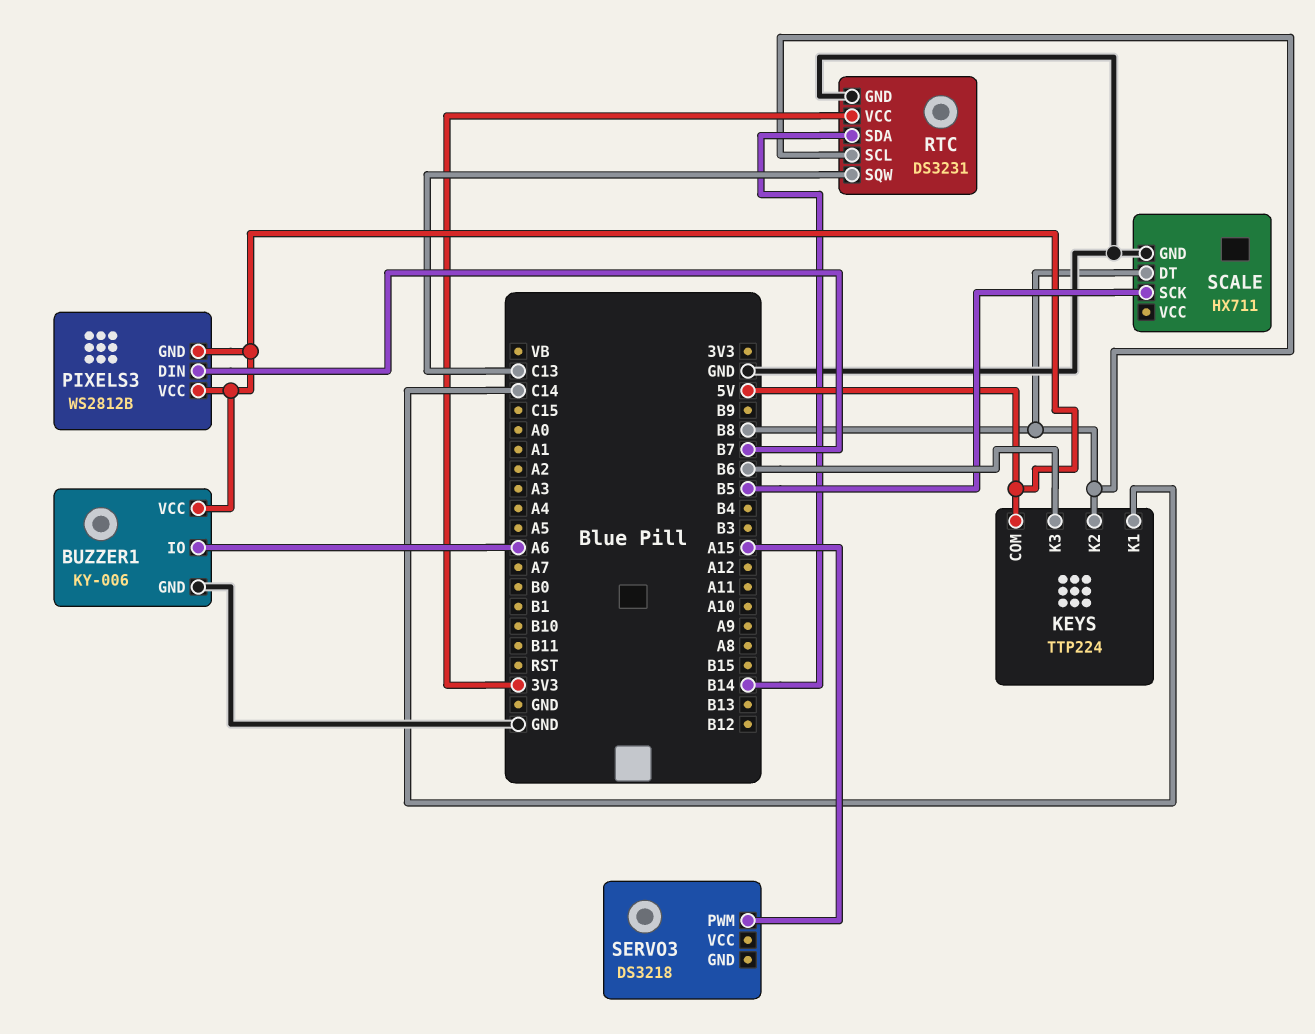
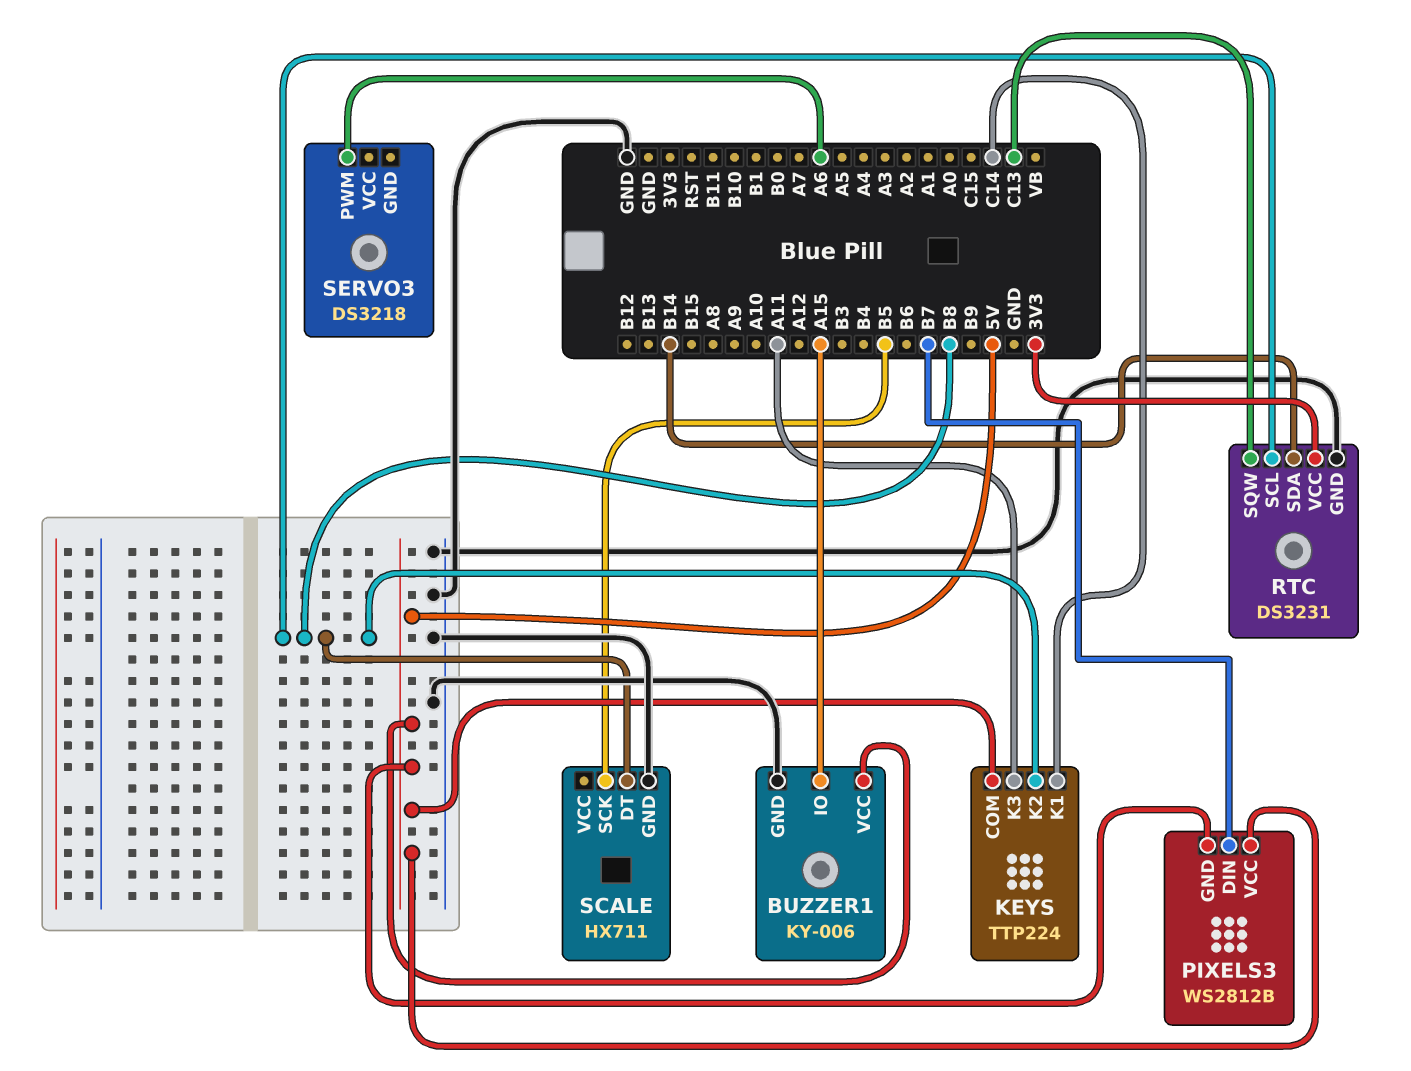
BUZZER1 pin IO: A6 -> A15
KEYS pin K3: B6 -> A11
SERVO3 pin PWM: A15 -> A6

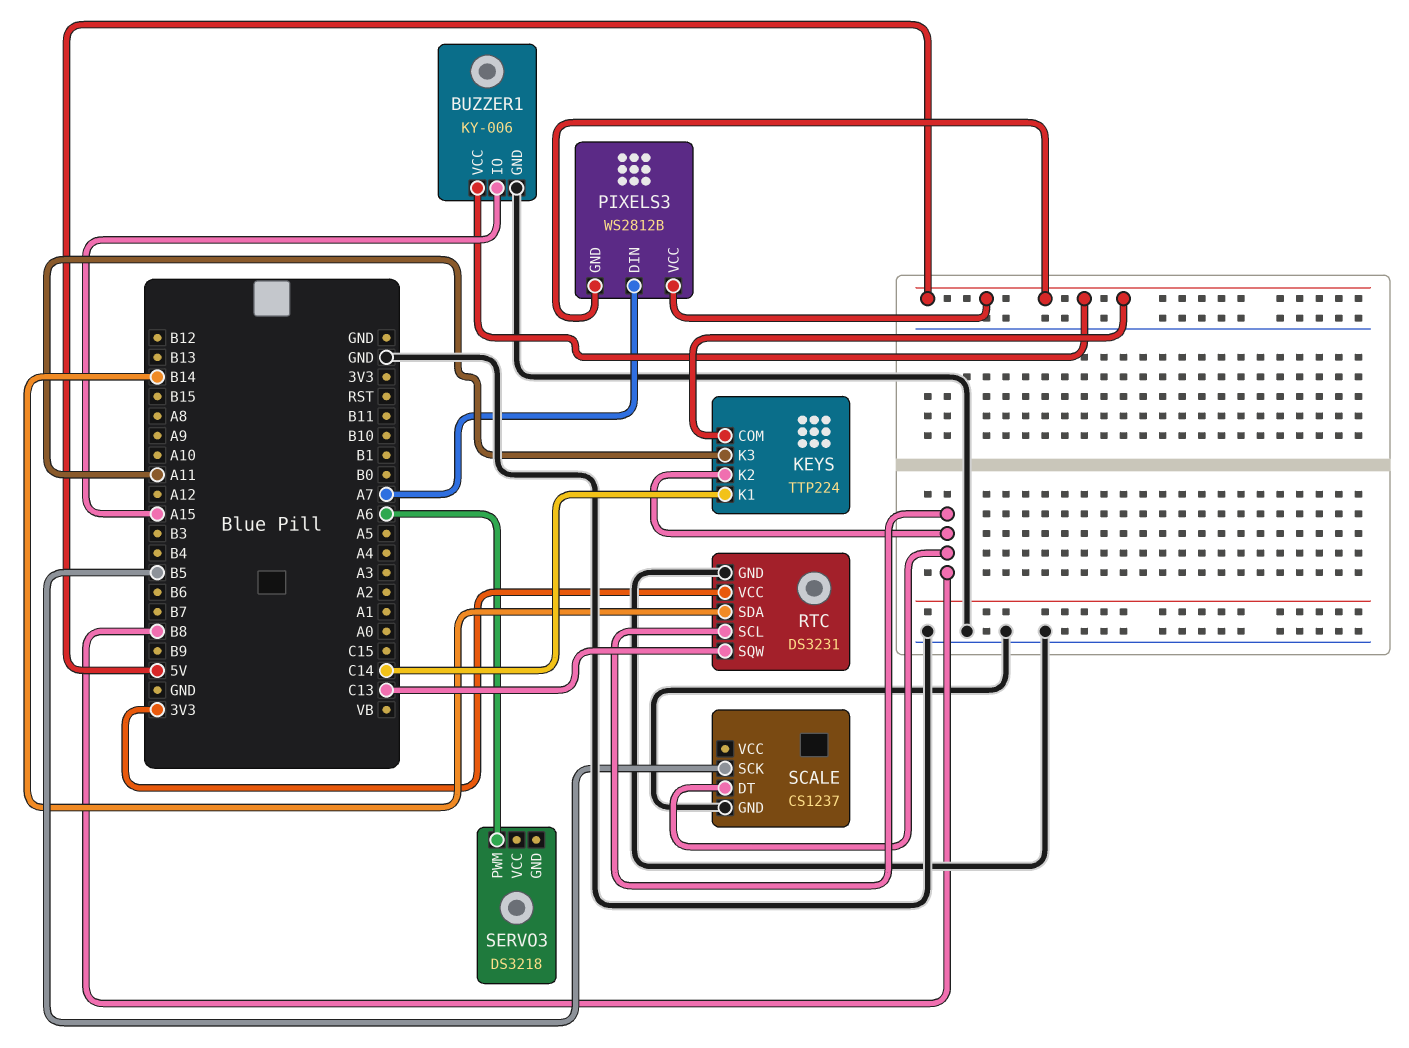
PIXELS3 pin DIN: B7 -> A7
SCALE: HX711 -> CS1237

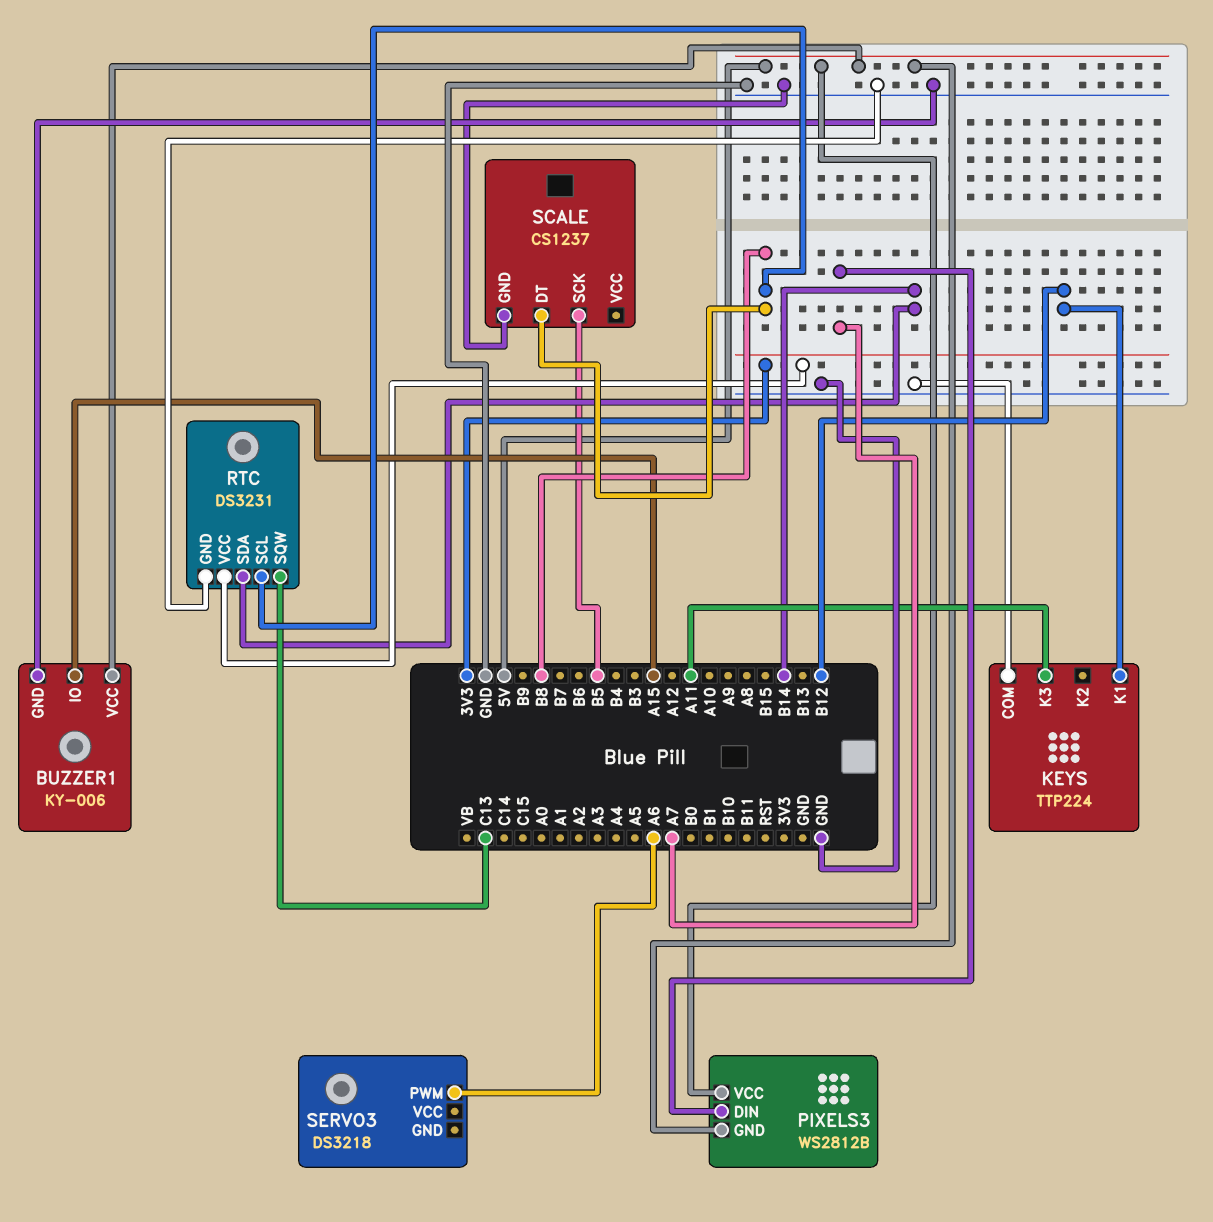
KEYS pin COM: 5V -> GND
KEYS pin K1: C14 -> B12
KEYS pin K2: B8 -> none

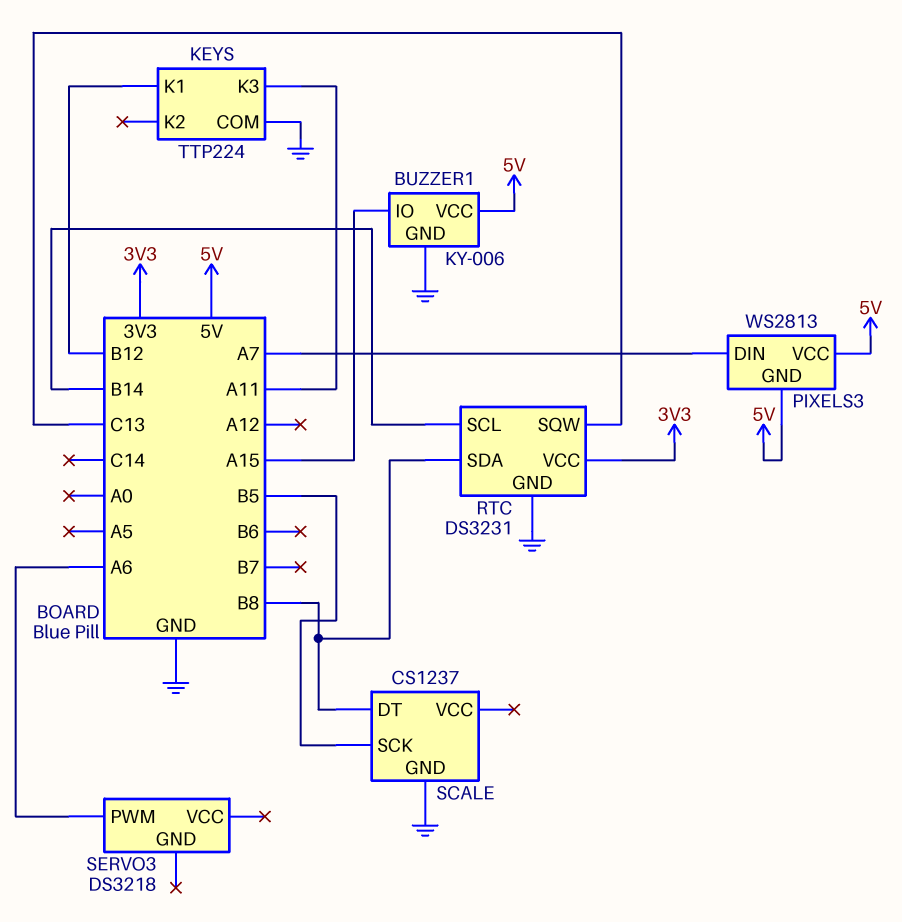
PIXELS3: WS2812B -> WS2813
RTC pin SCL: B8 -> B14
RTC pin SDA: B14 -> B8

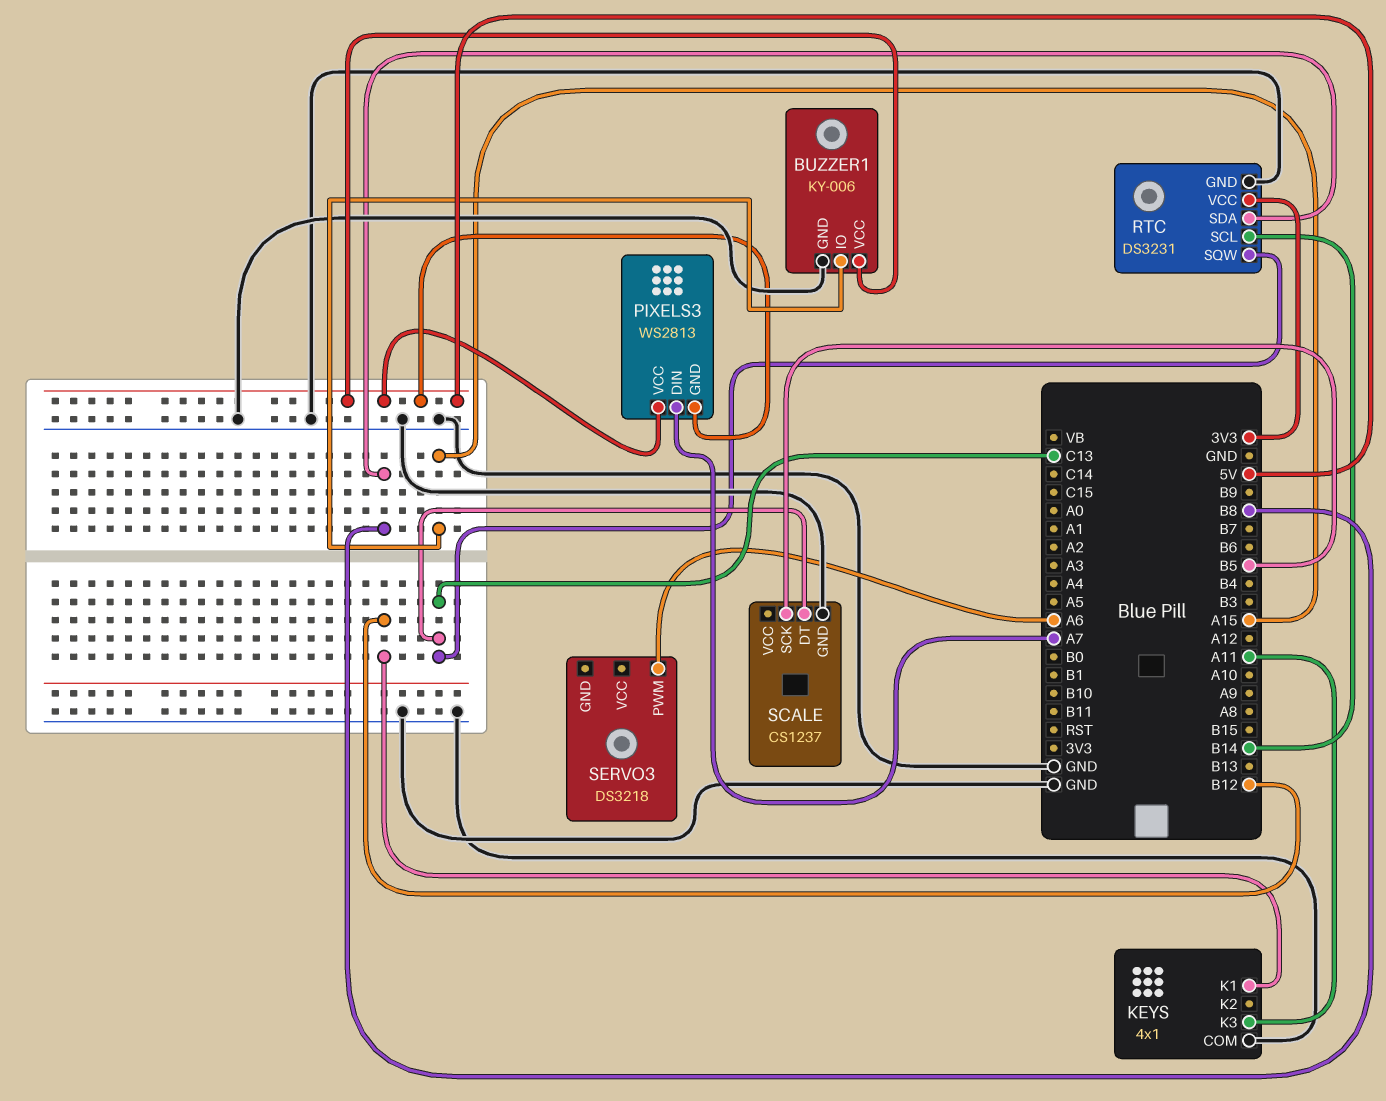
KEYS: TTP224 -> 4x1
SCALE pin DT: B8 -> C13

